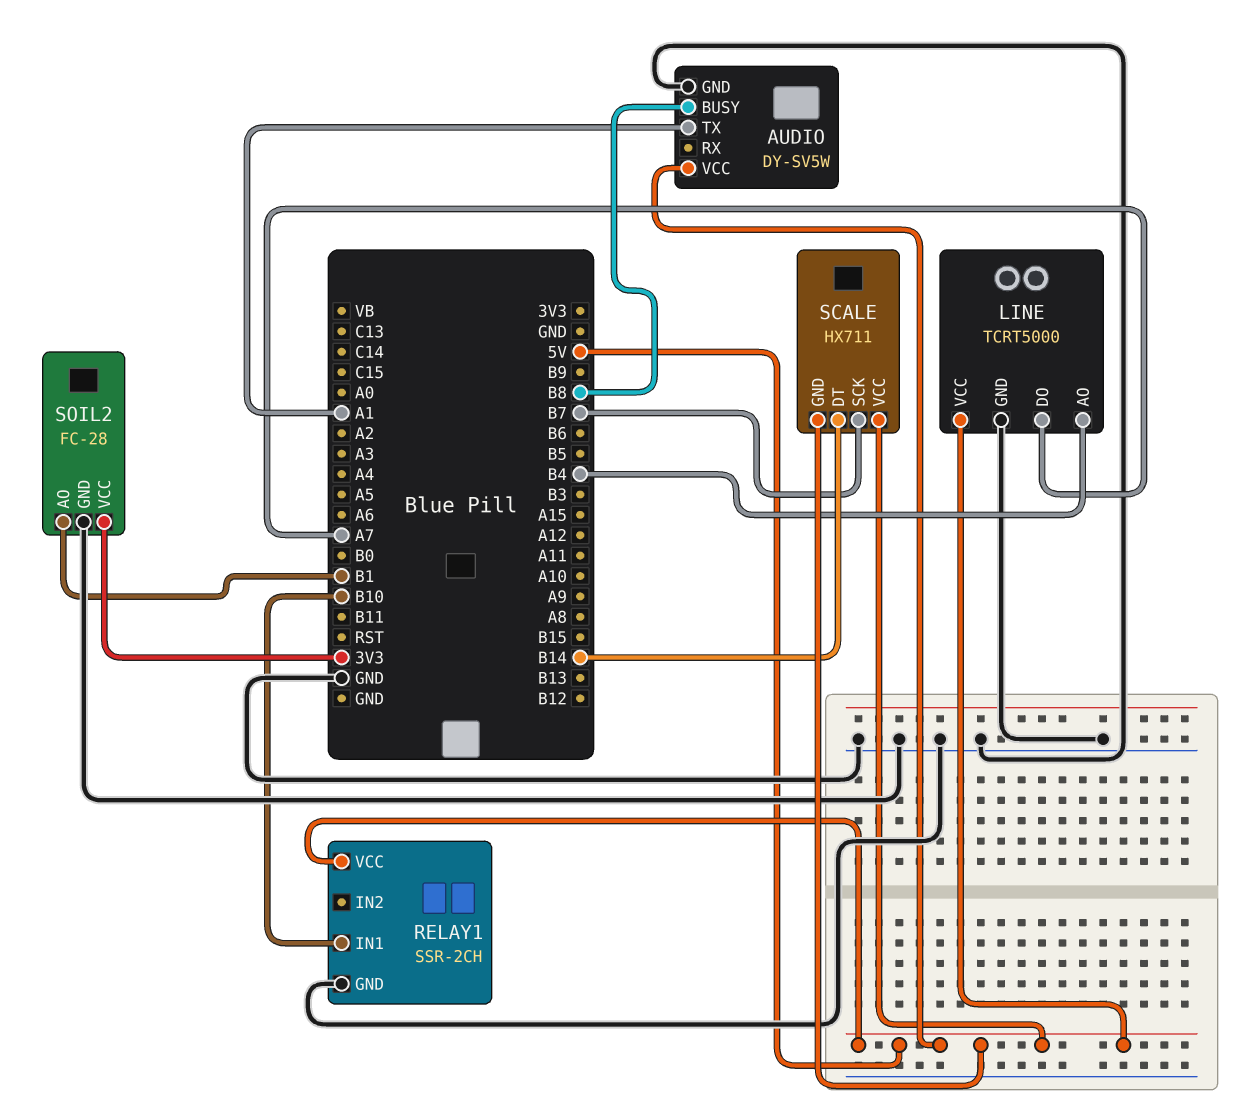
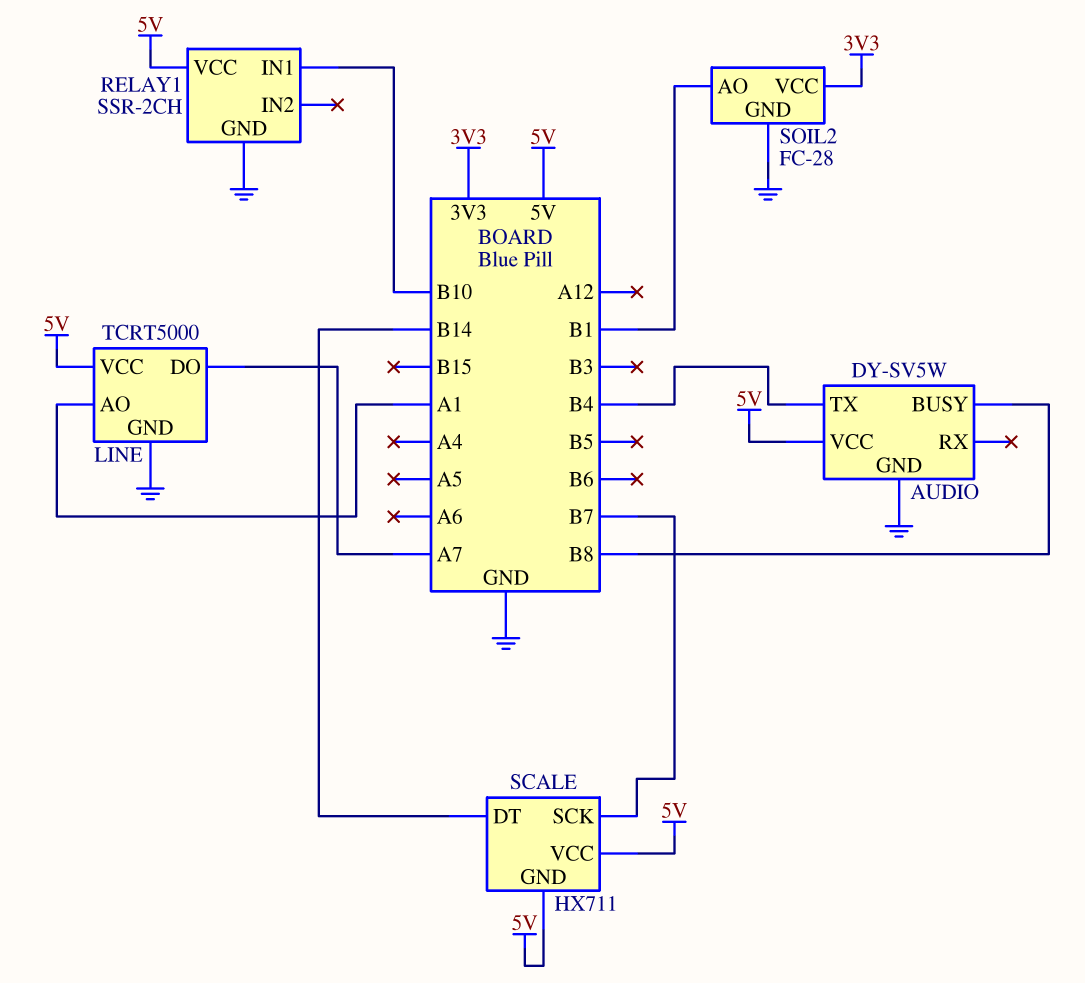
AUDIO pin TX: A1 -> B4
LINE pin AO: B4 -> A1

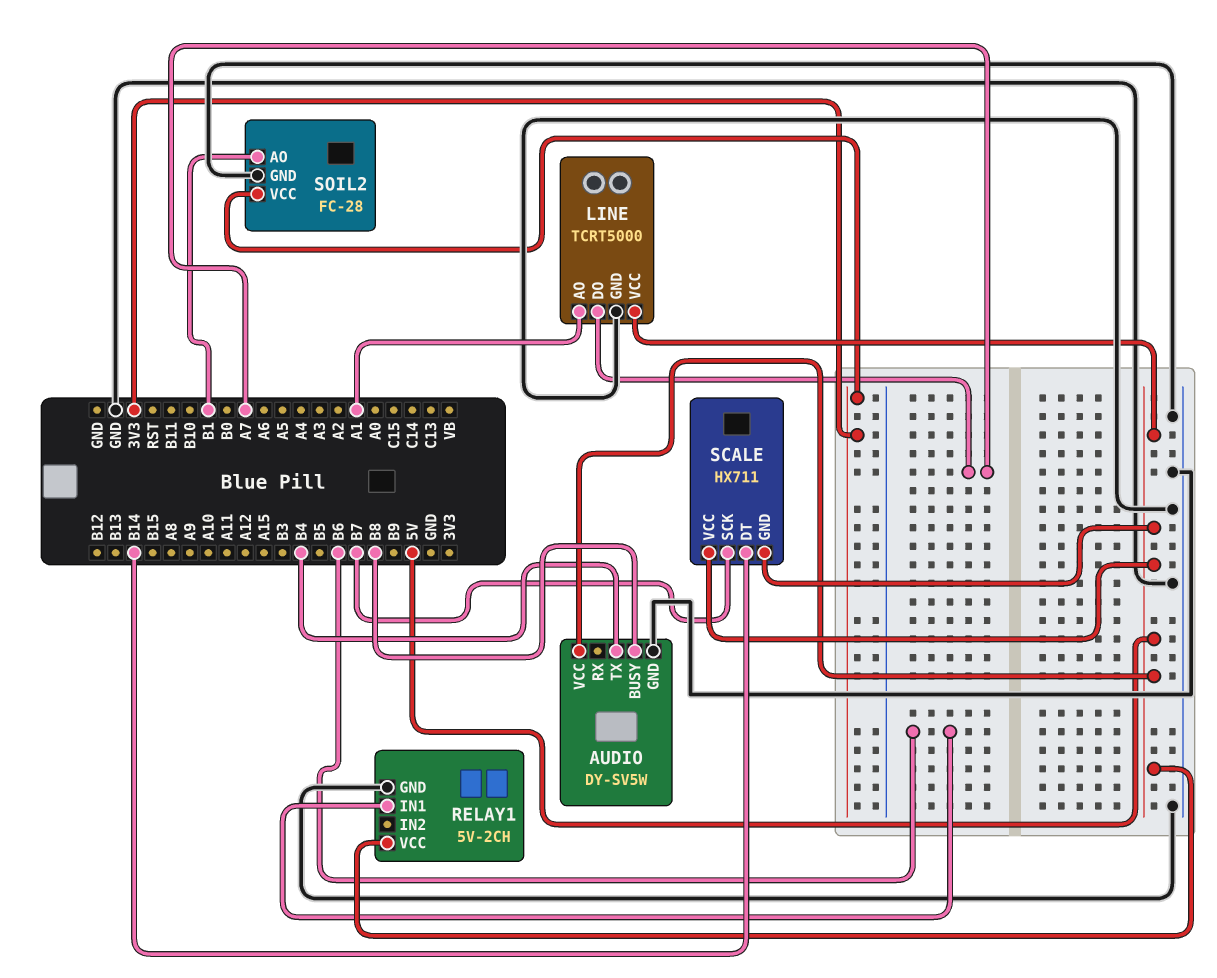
RELAY1: SSR-2CH -> 5V-2CH
RELAY1 pin IN1: B10 -> B6

